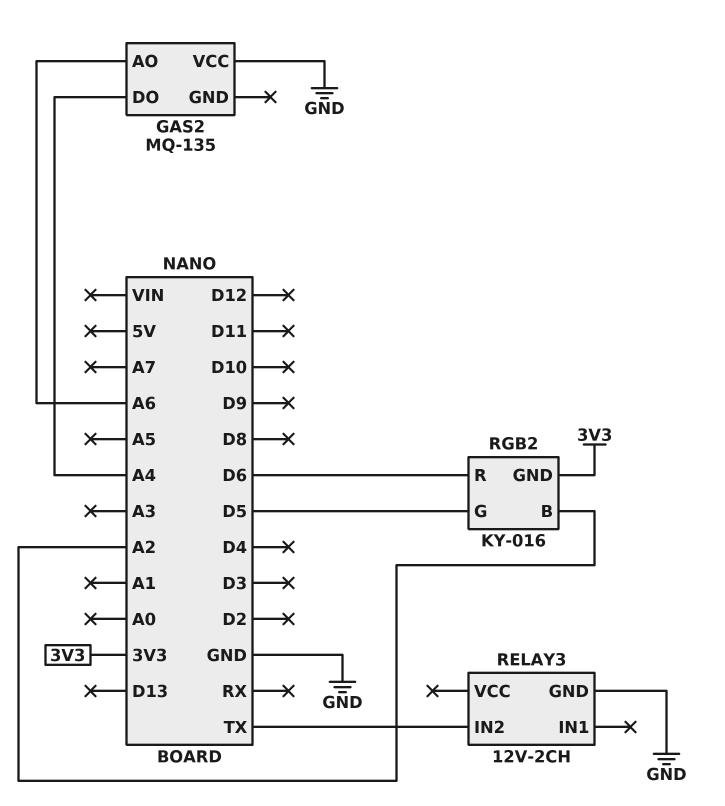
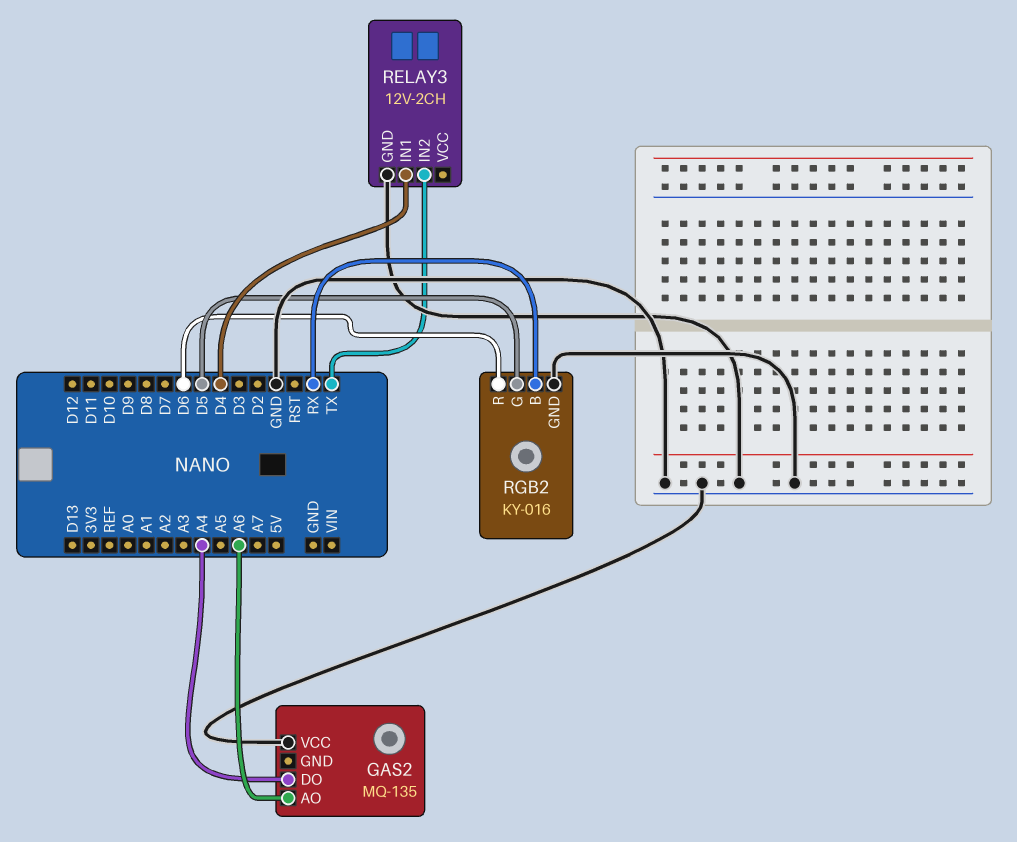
RELAY3 pin IN1: none -> D4
RGB2 pin B: A2 -> RX
RGB2 pin GND: 3V3 -> GND

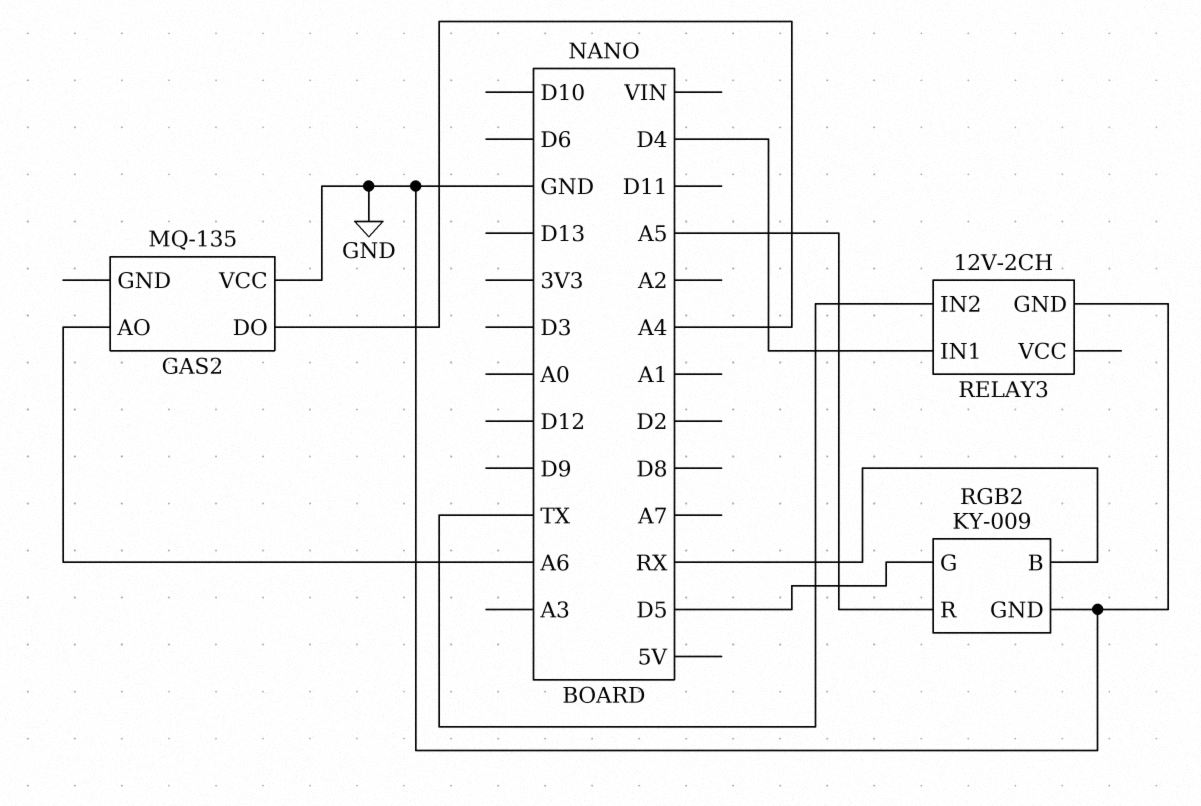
RGB2: KY-016 -> KY-009
RGB2 pin R: D6 -> A5

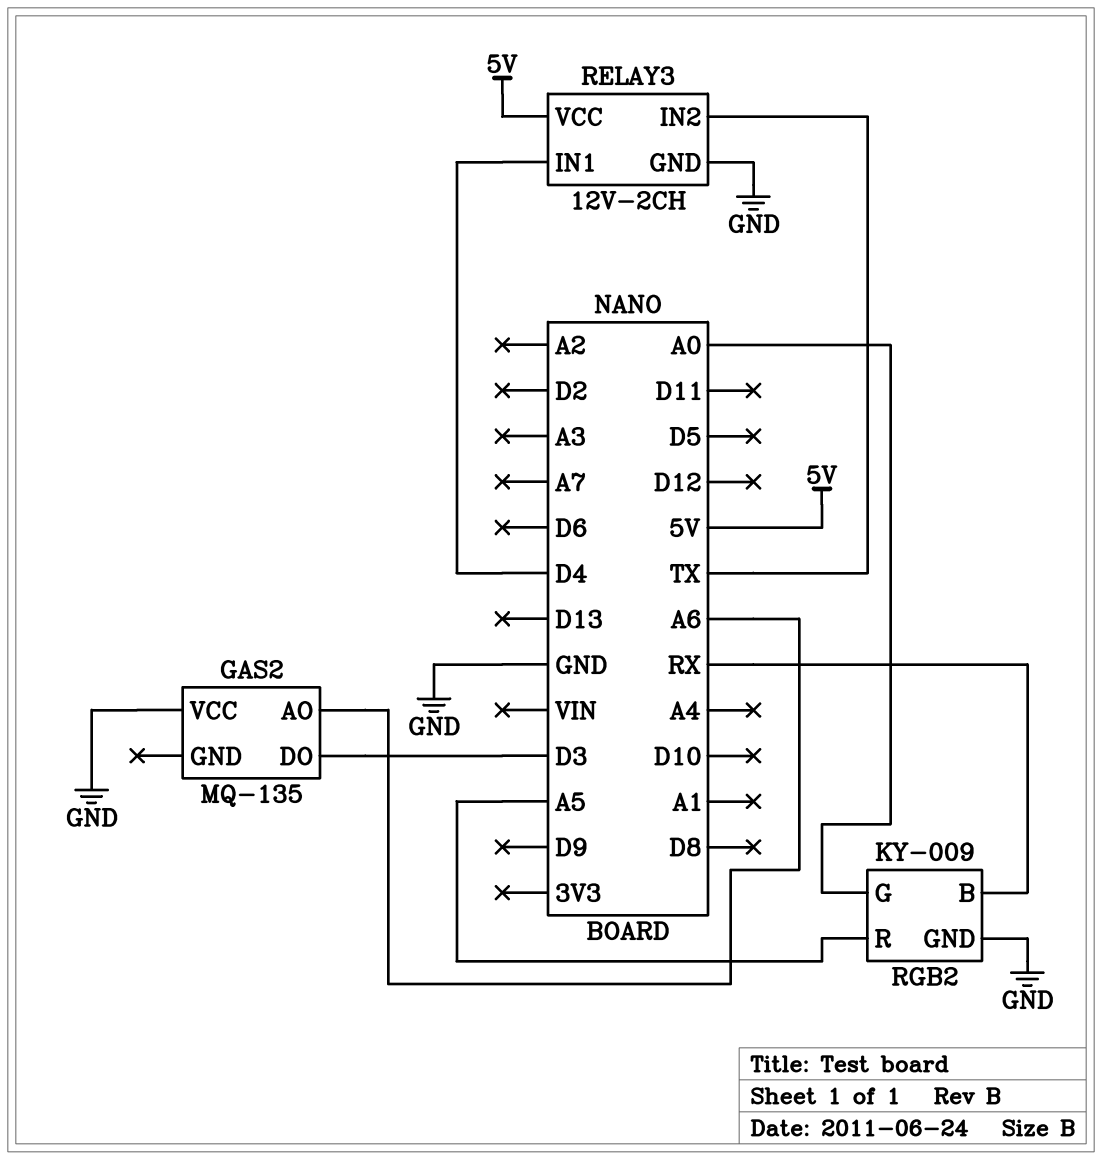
GAS2 pin DO: A4 -> D3
RELAY3 pin VCC: none -> 5V
RGB2 pin G: D5 -> A0

